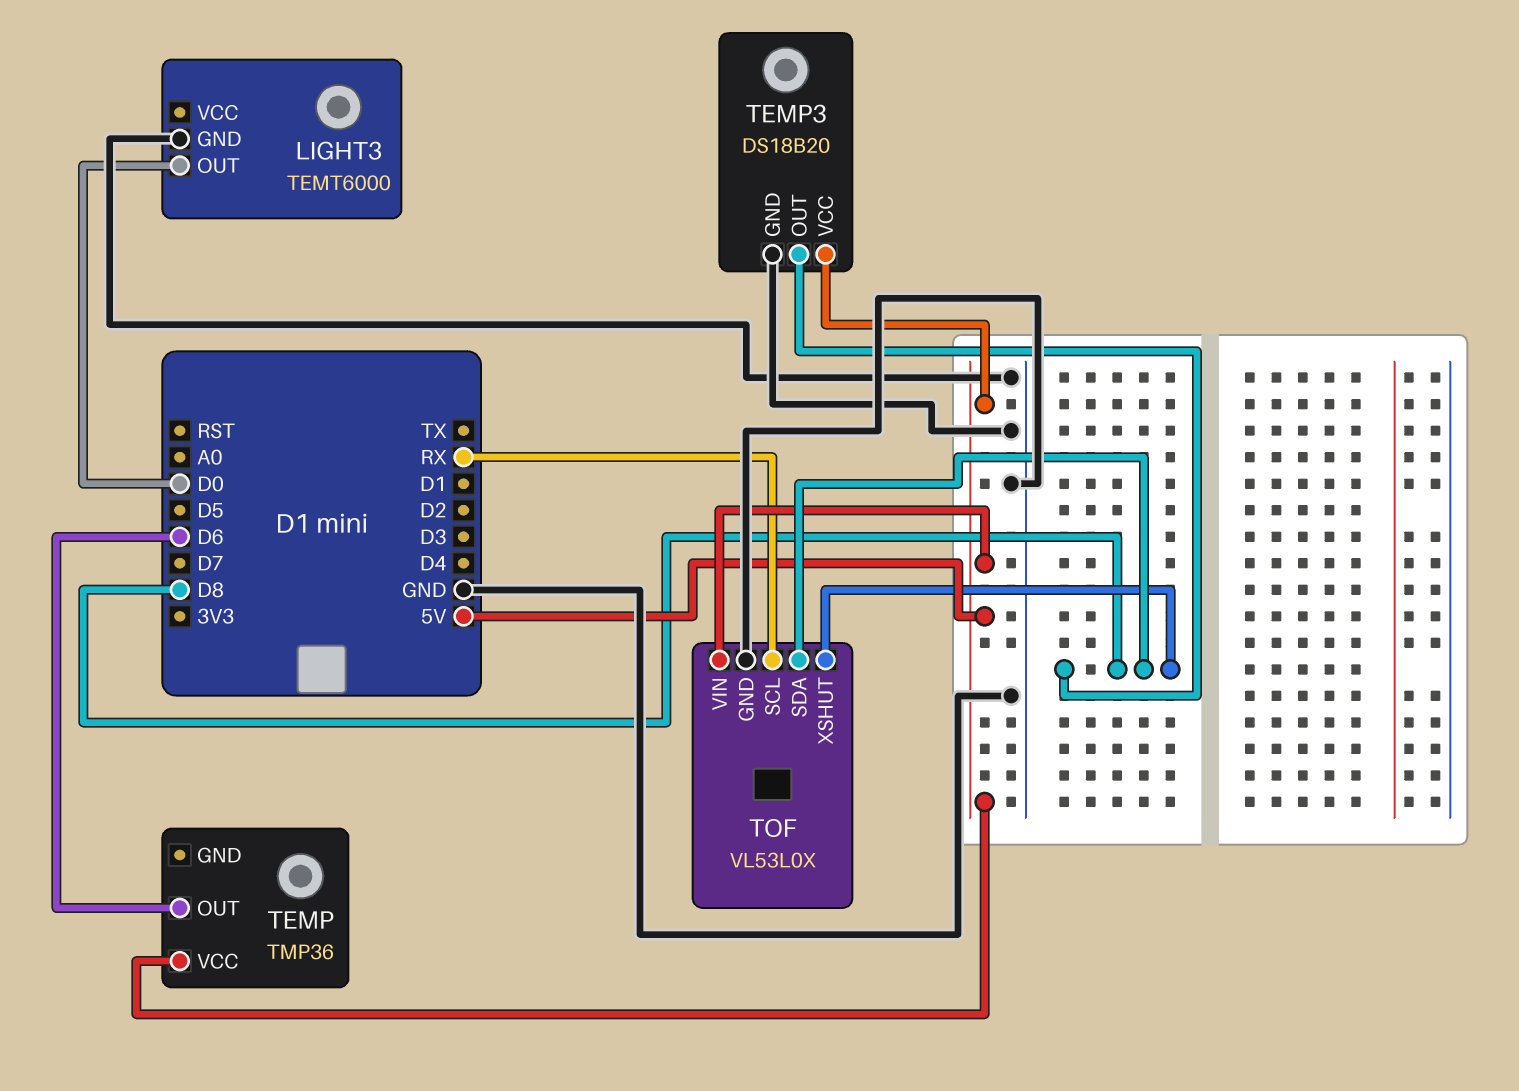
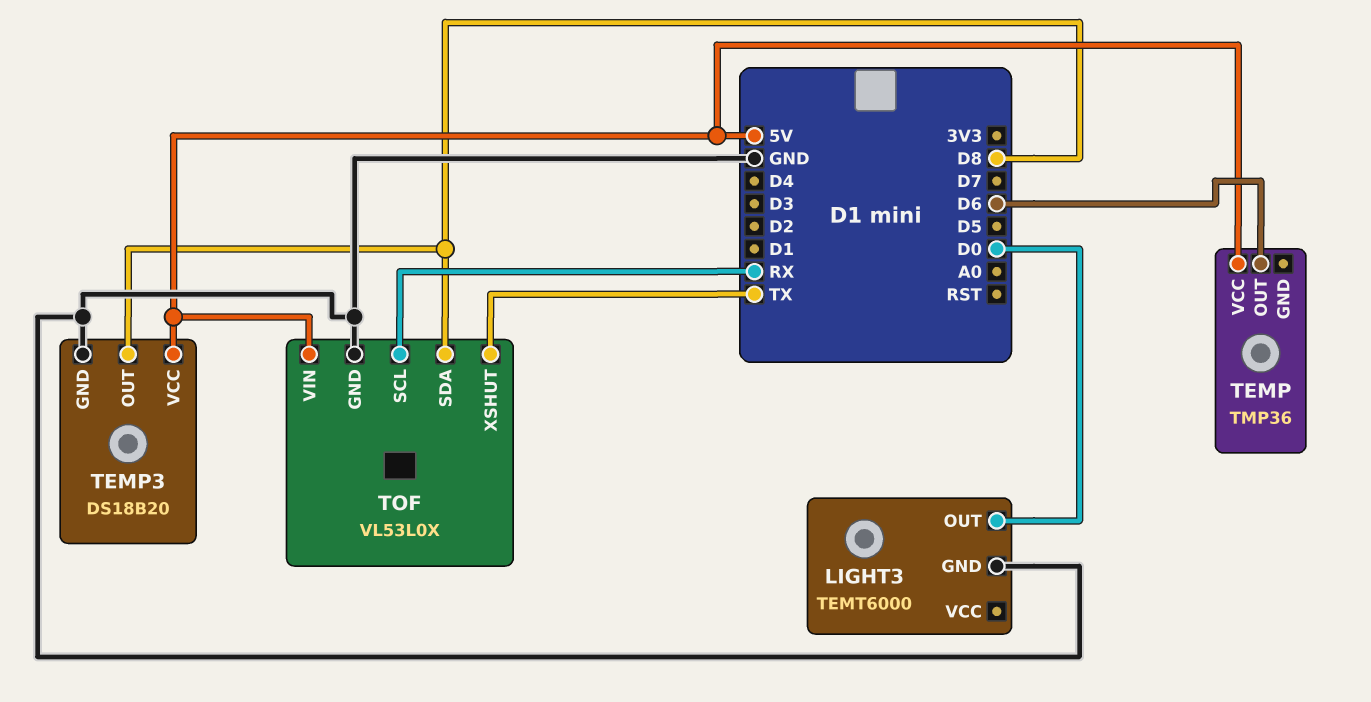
TOF pin XSHUT: D8 -> TX

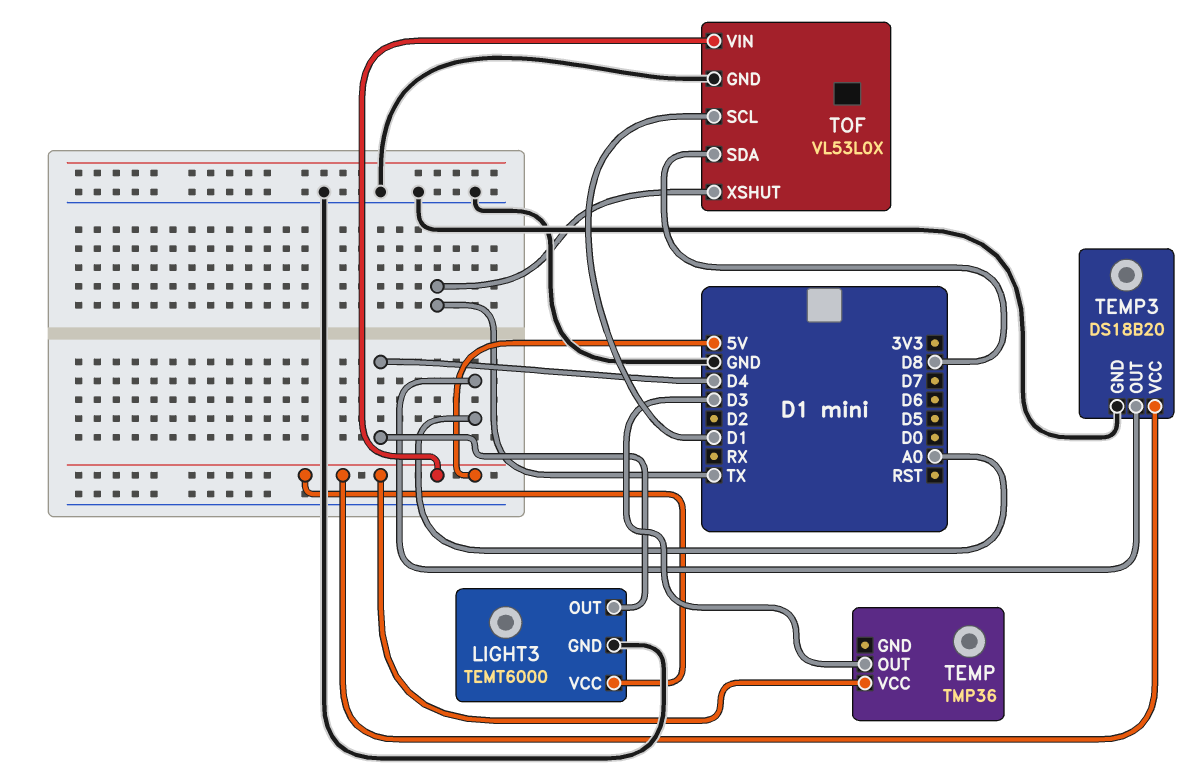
LIGHT3 pin OUT: D0 -> D4
LIGHT3 pin VCC: none -> 5V
TEMP pin OUT: D6 -> D3
TEMP3 pin OUT: D8 -> A0
TOF pin SCL: RX -> D1

